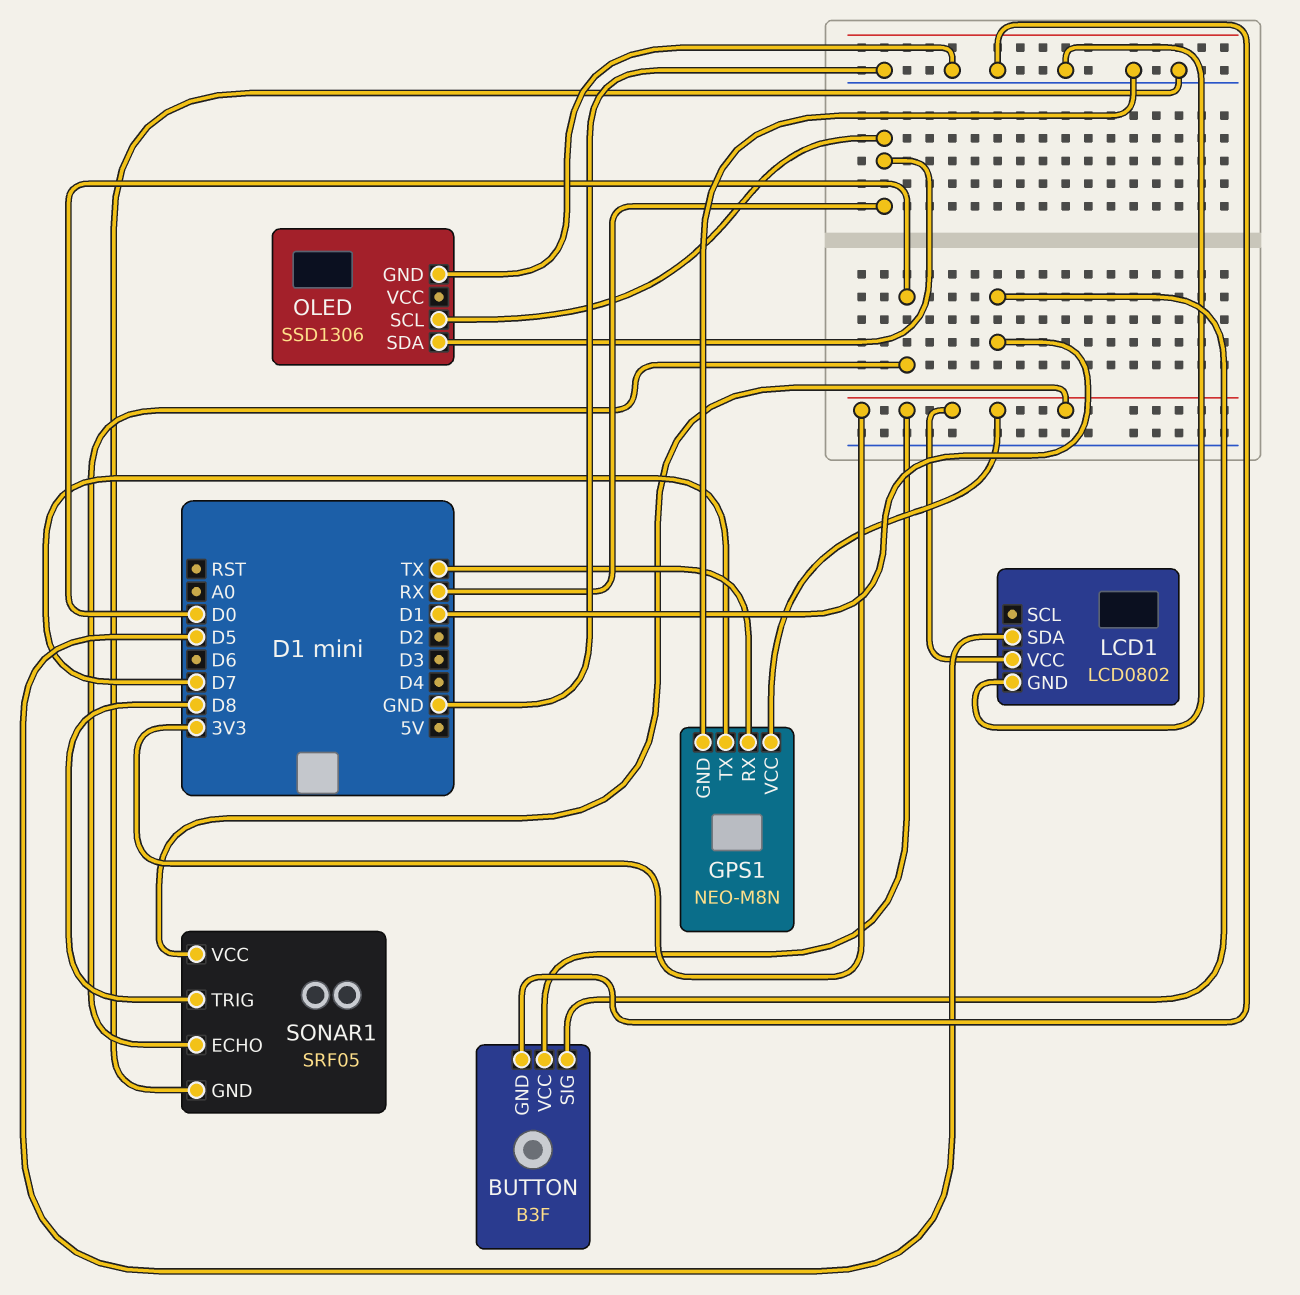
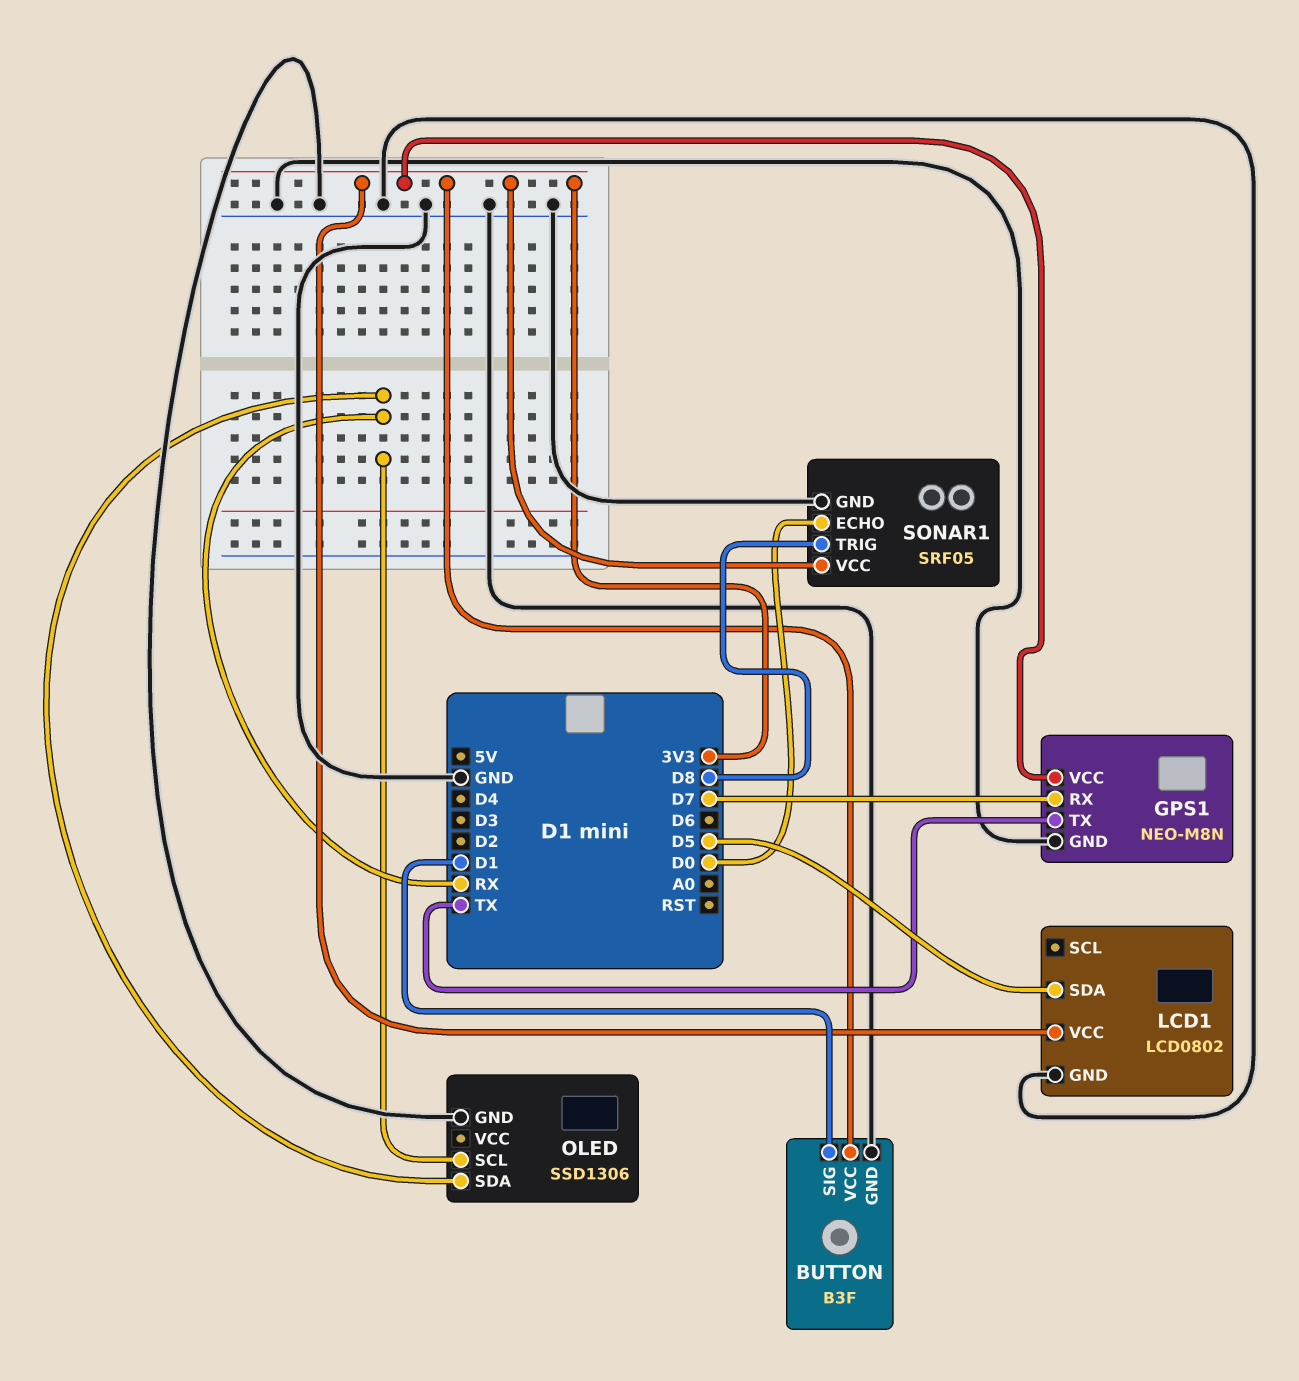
GPS1 pin RX: TX -> D7
GPS1 pin TX: D7 -> TX

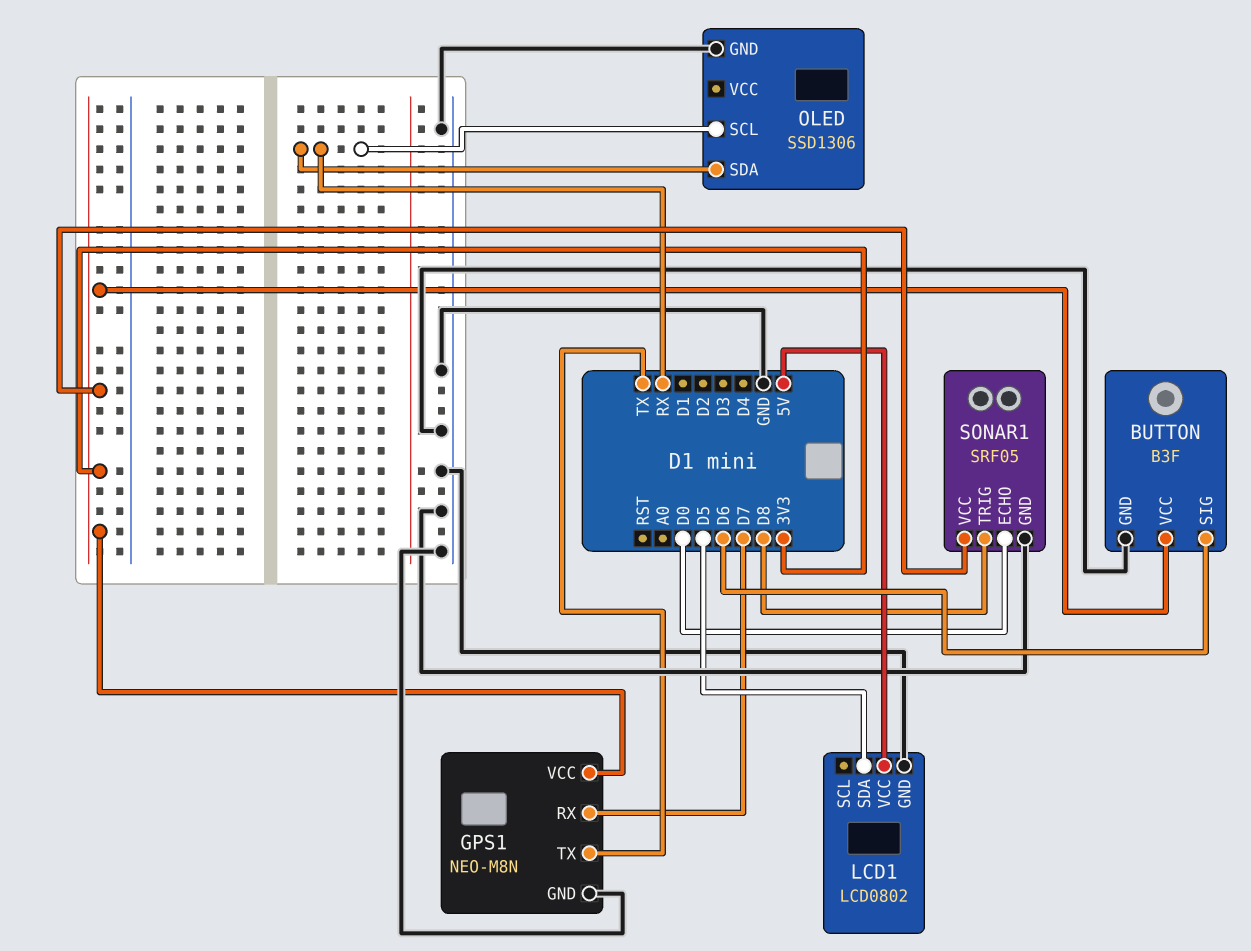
BUTTON pin SIG: D1 -> D6
LCD1 pin VCC: 3V3 -> 5V

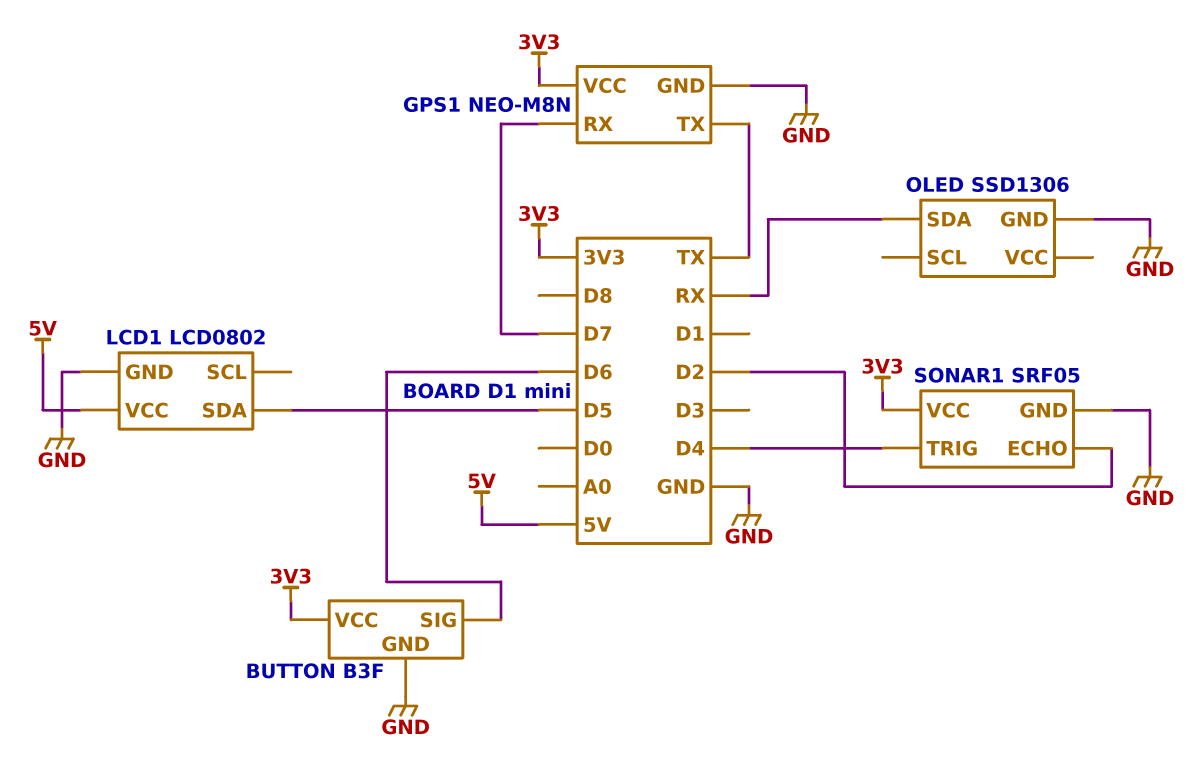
OLED pin SCL: RX -> none
SONAR1 pin ECHO: D0 -> D2
SONAR1 pin TRIG: D8 -> D4

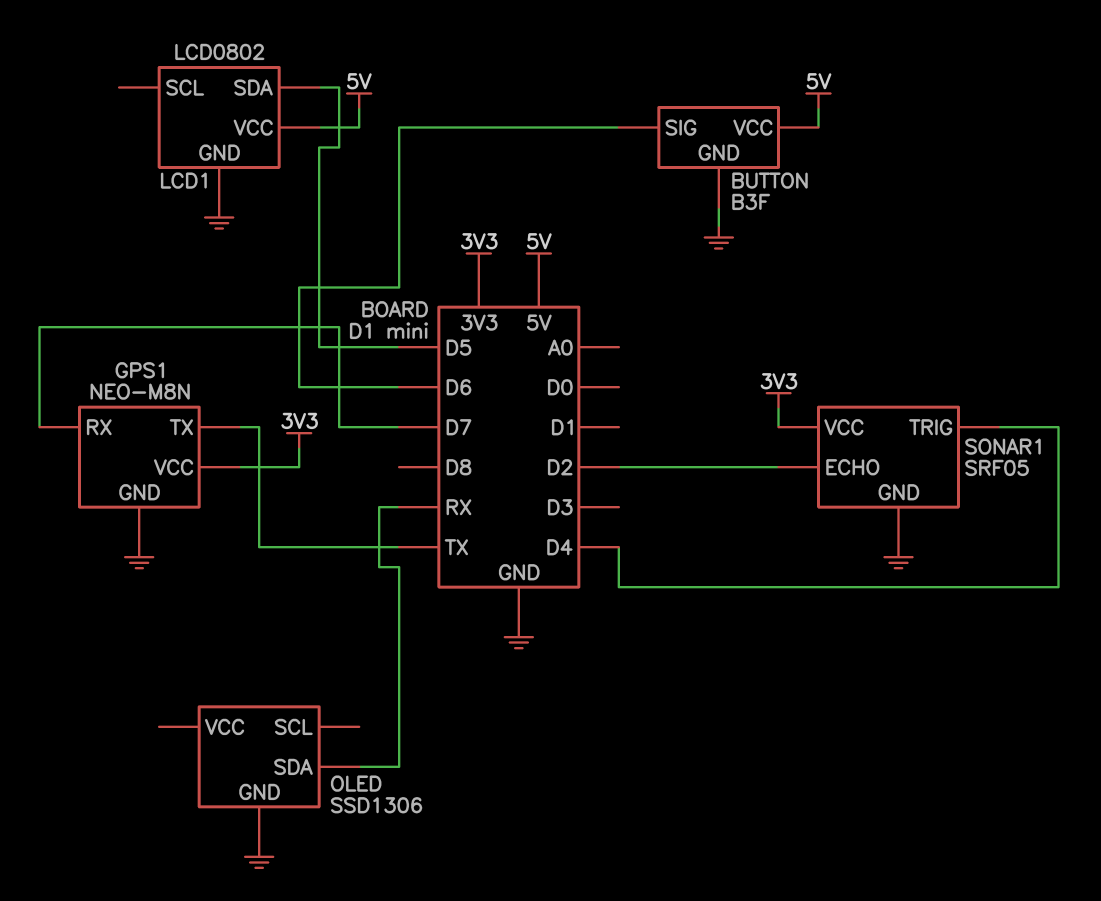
BUTTON pin VCC: 3V3 -> 5V

